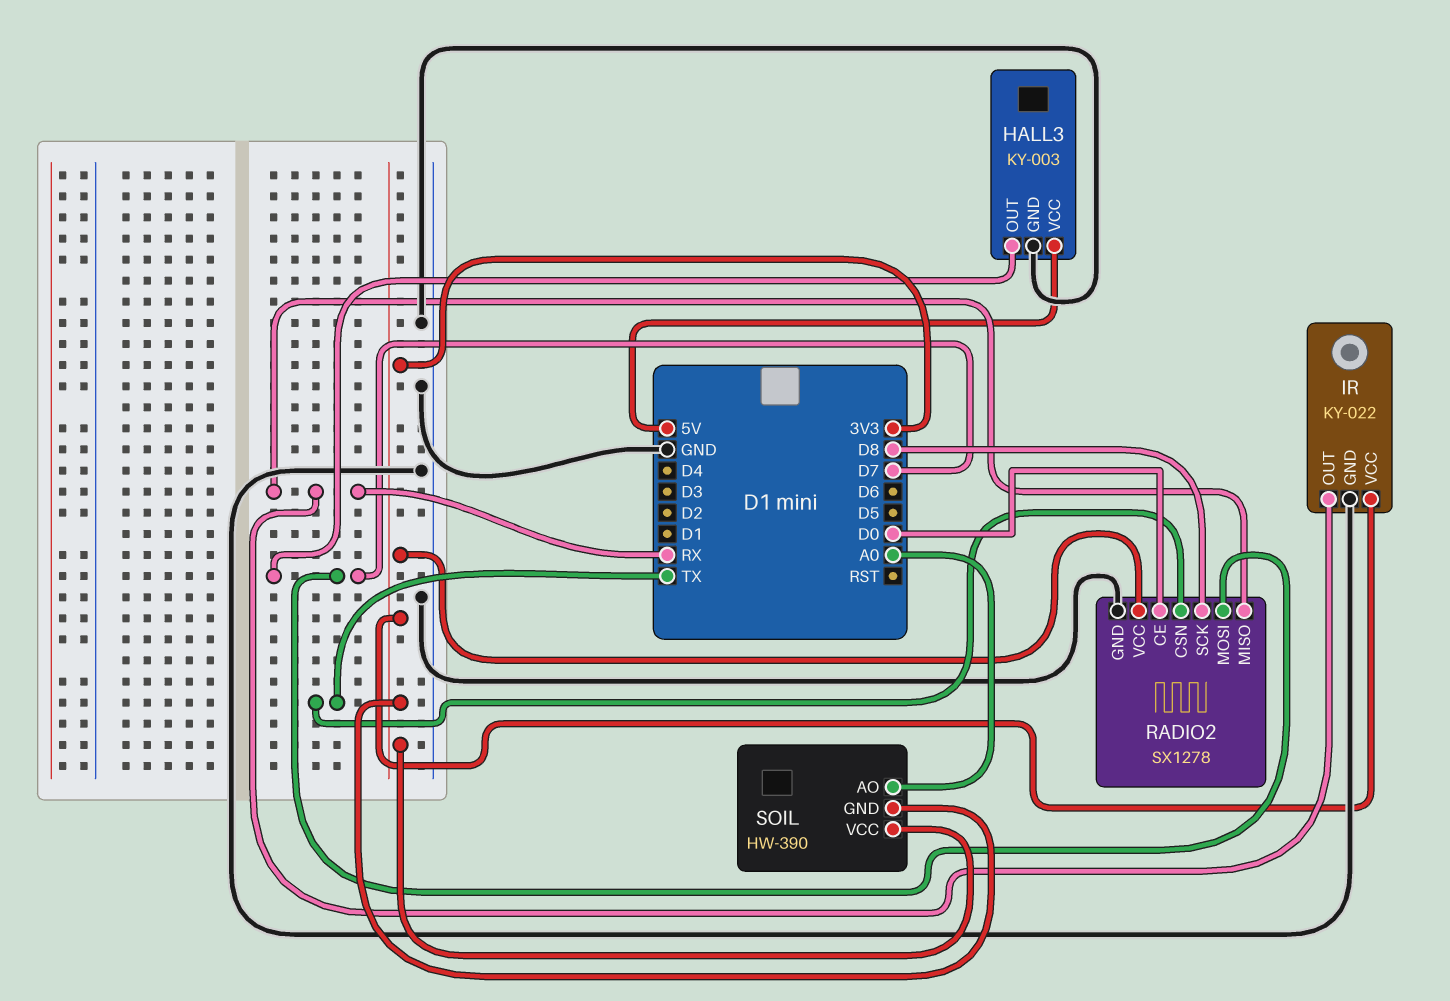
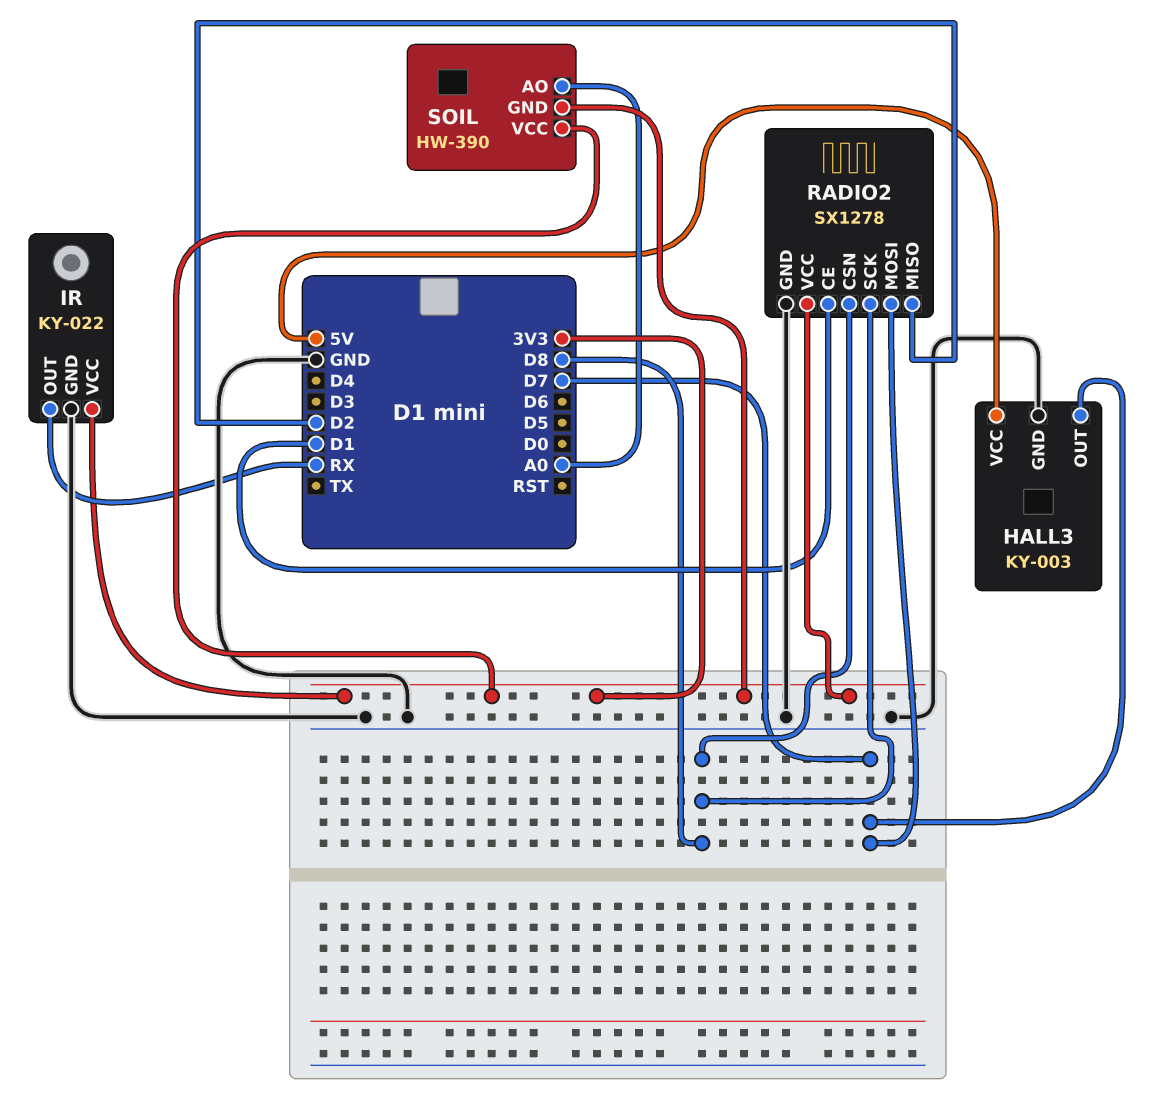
RADIO2 pin CE: D0 -> D1
RADIO2 pin CSN: TX -> D8
RADIO2 pin MISO: RX -> D2

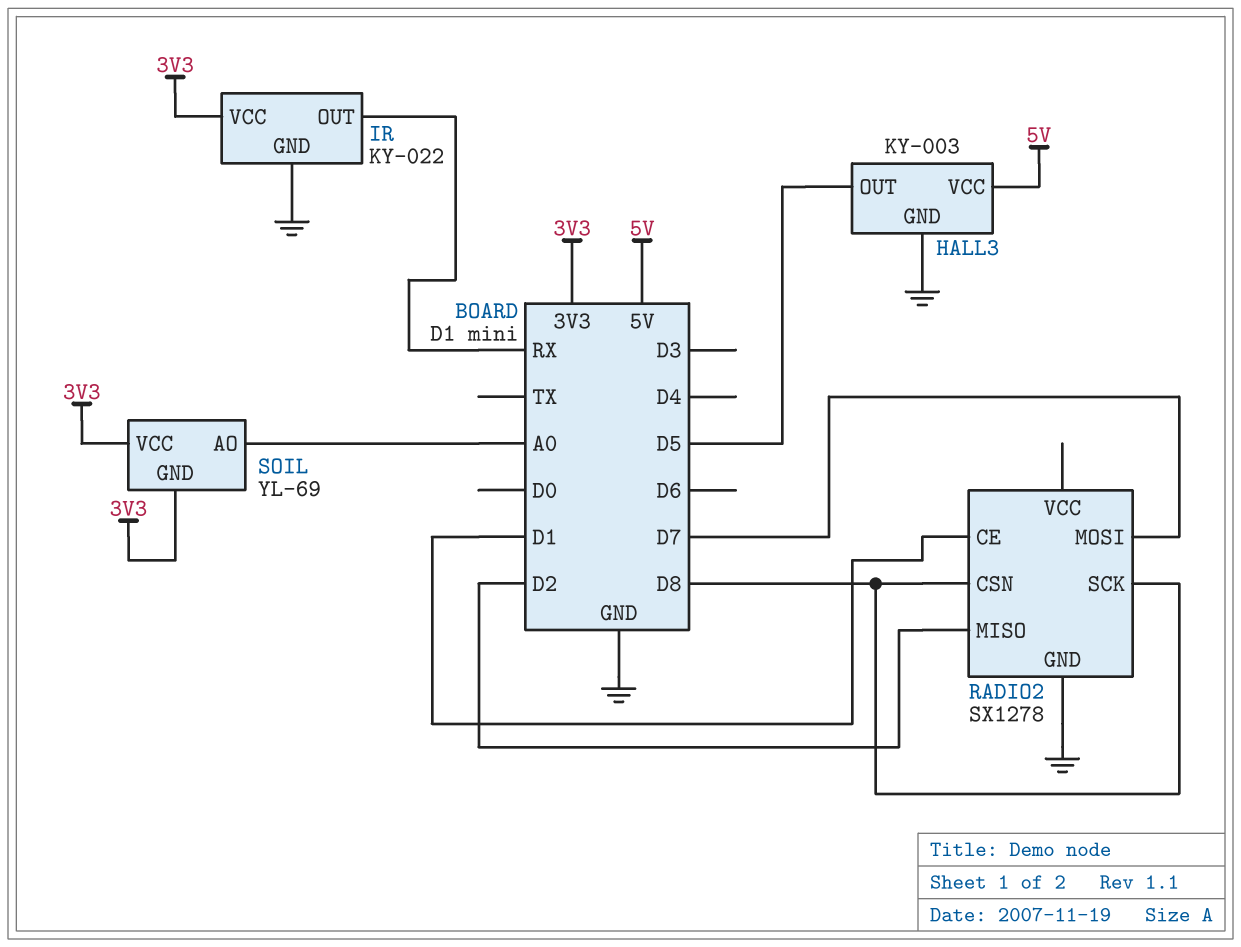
HALL3 pin OUT: D7 -> D5
RADIO2 pin VCC: 3V3 -> none
SOIL: HW-390 -> YL-69

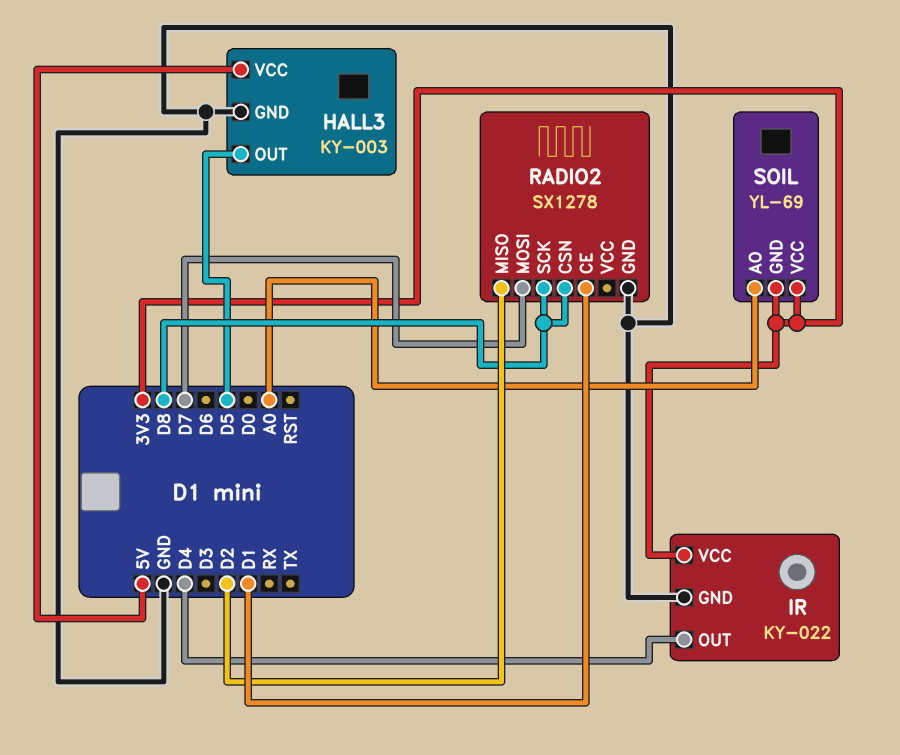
IR pin OUT: RX -> D4

